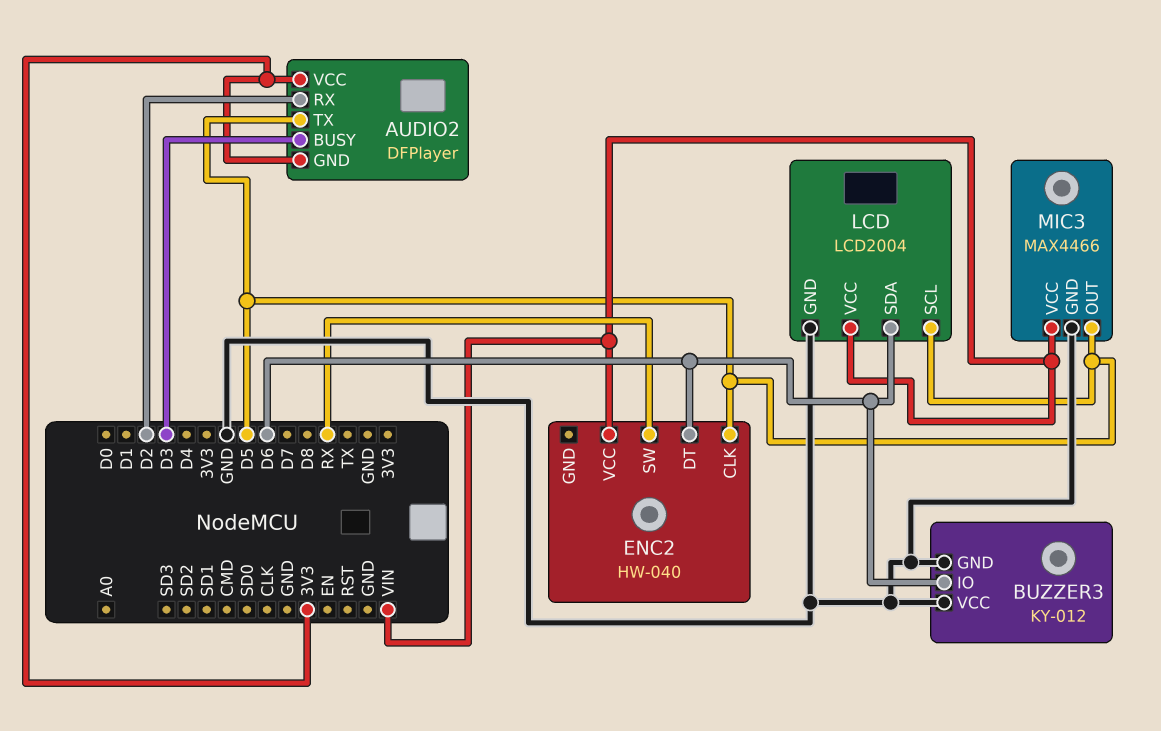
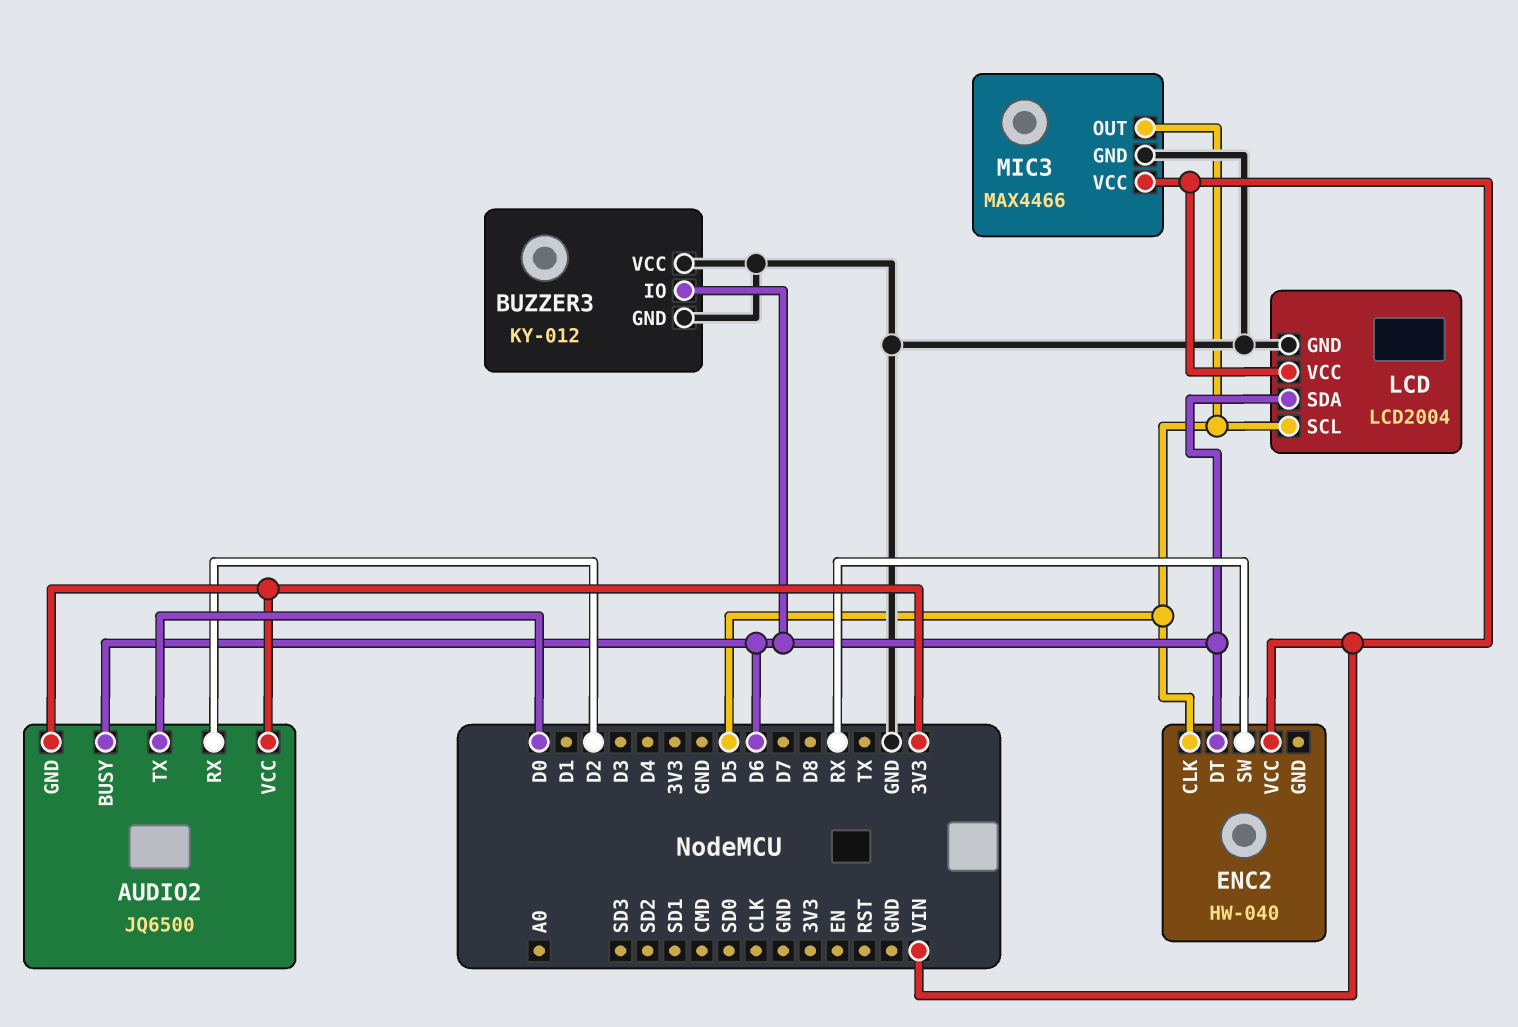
AUDIO2: DFPlayer -> JQ6500
AUDIO2 pin BUSY: D3 -> D6
AUDIO2 pin TX: D5 -> D0

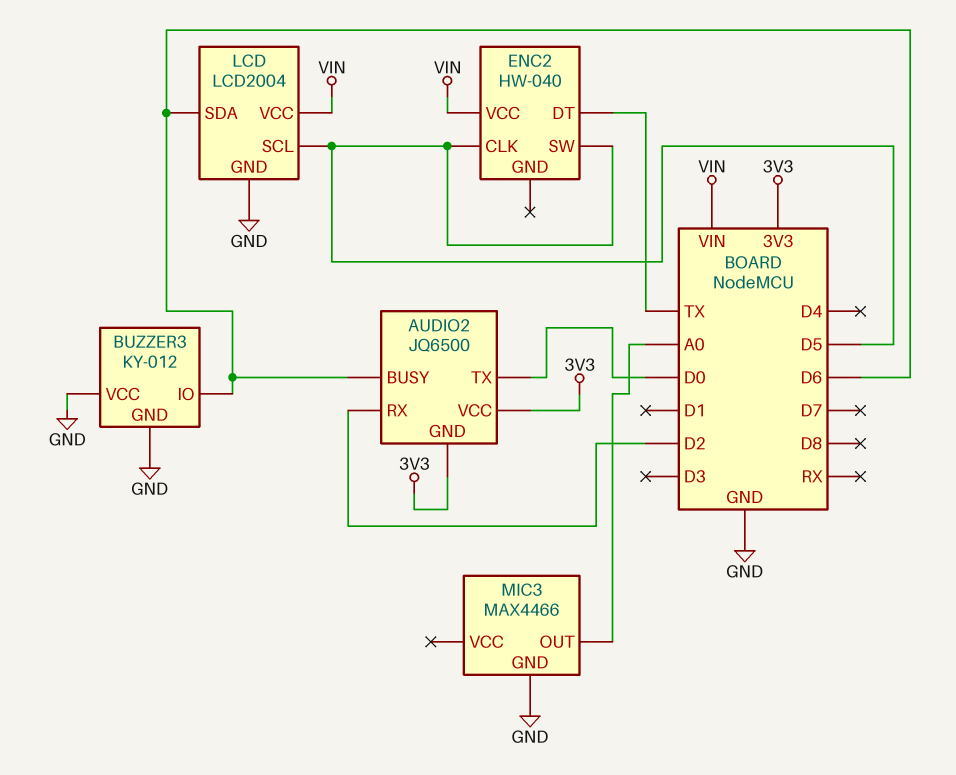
ENC2 pin DT: D6 -> TX
ENC2 pin SW: RX -> D5
MIC3 pin OUT: D5 -> A0
MIC3 pin VCC: VIN -> none

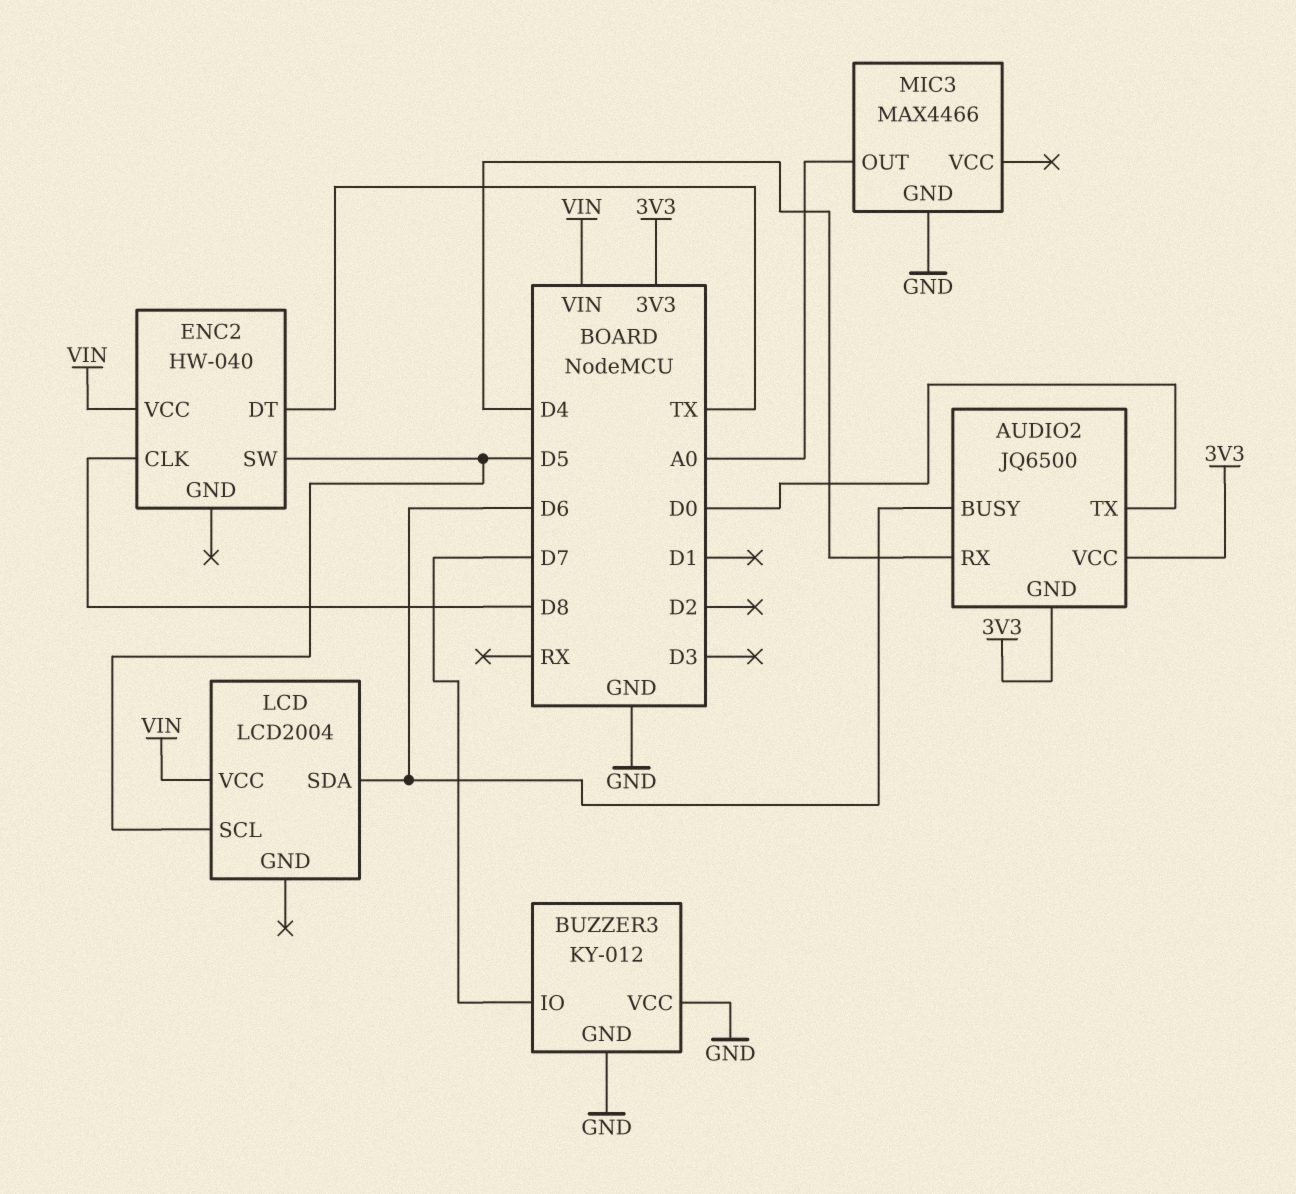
AUDIO2 pin RX: D2 -> D4
BUZZER3 pin IO: D6 -> D7
ENC2 pin CLK: D5 -> D8
LCD pin GND: GND -> none

